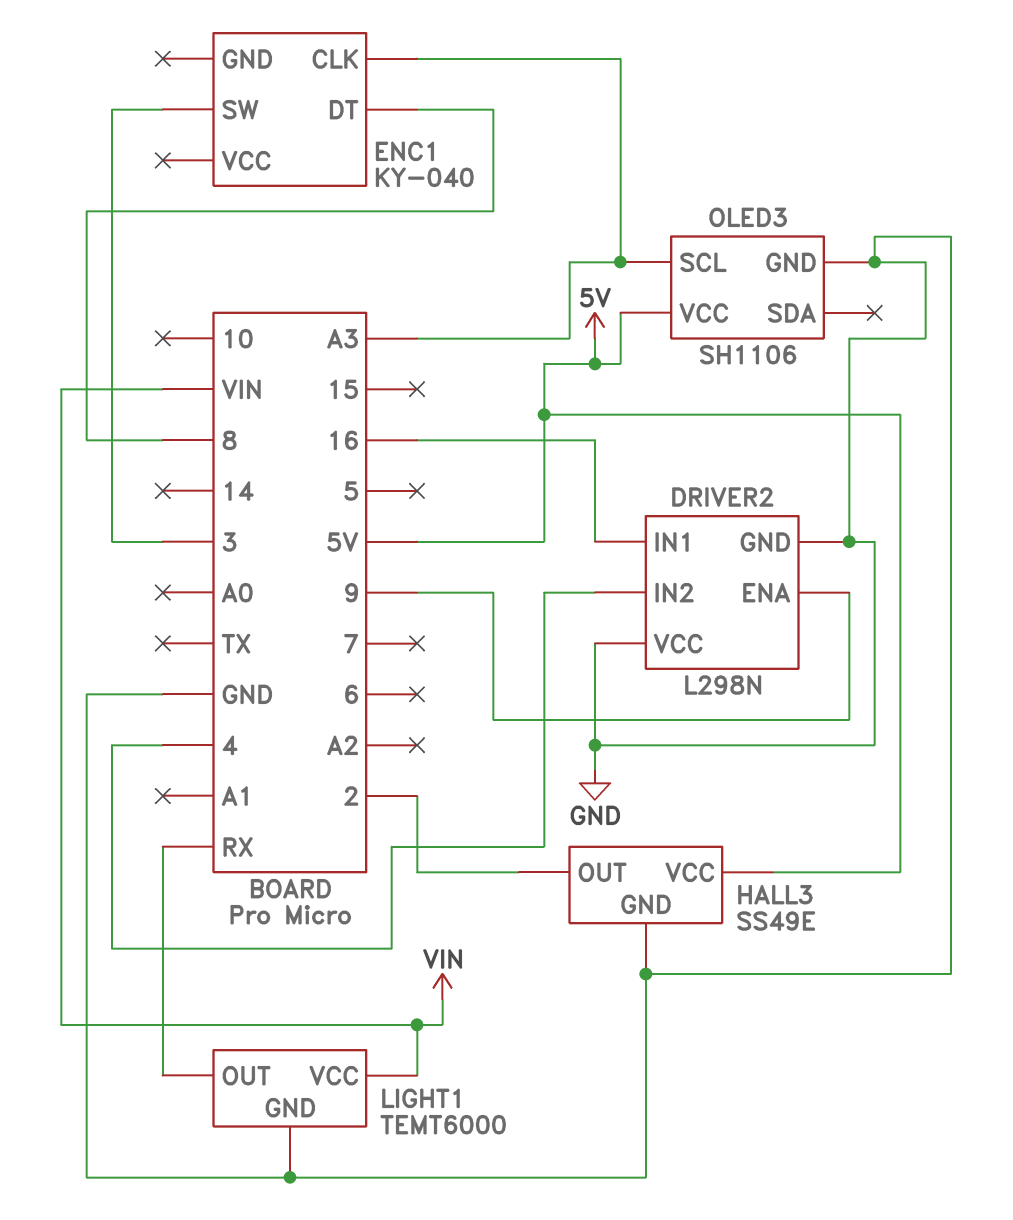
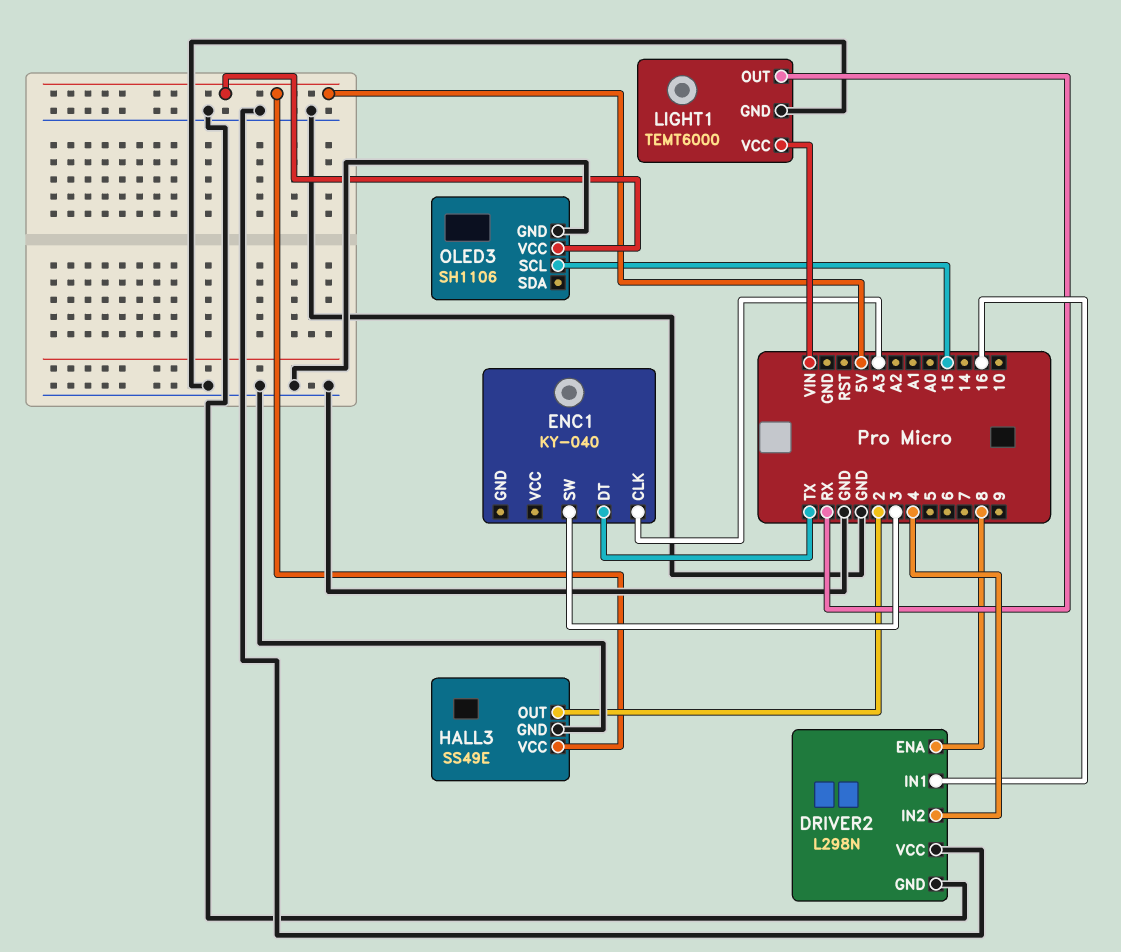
DRIVER2 pin ENA: 9 -> 8
ENC1 pin DT: 8 -> TX
OLED3 pin SCL: A3 -> 15

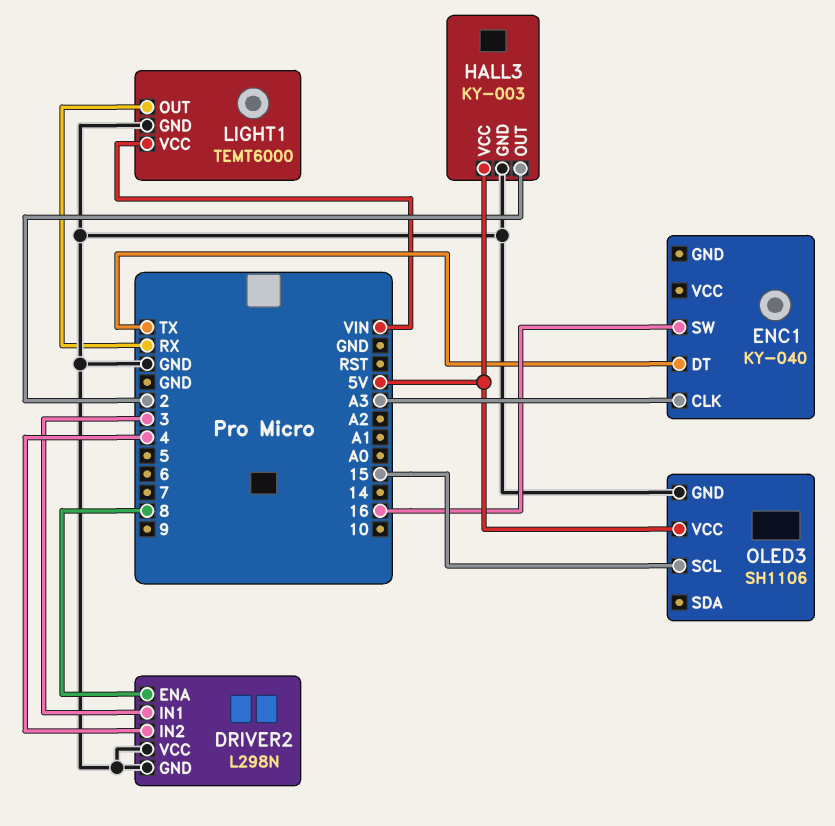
DRIVER2 pin IN1: 16 -> 3
ENC1 pin SW: 3 -> 16
HALL3: SS49E -> KY-003

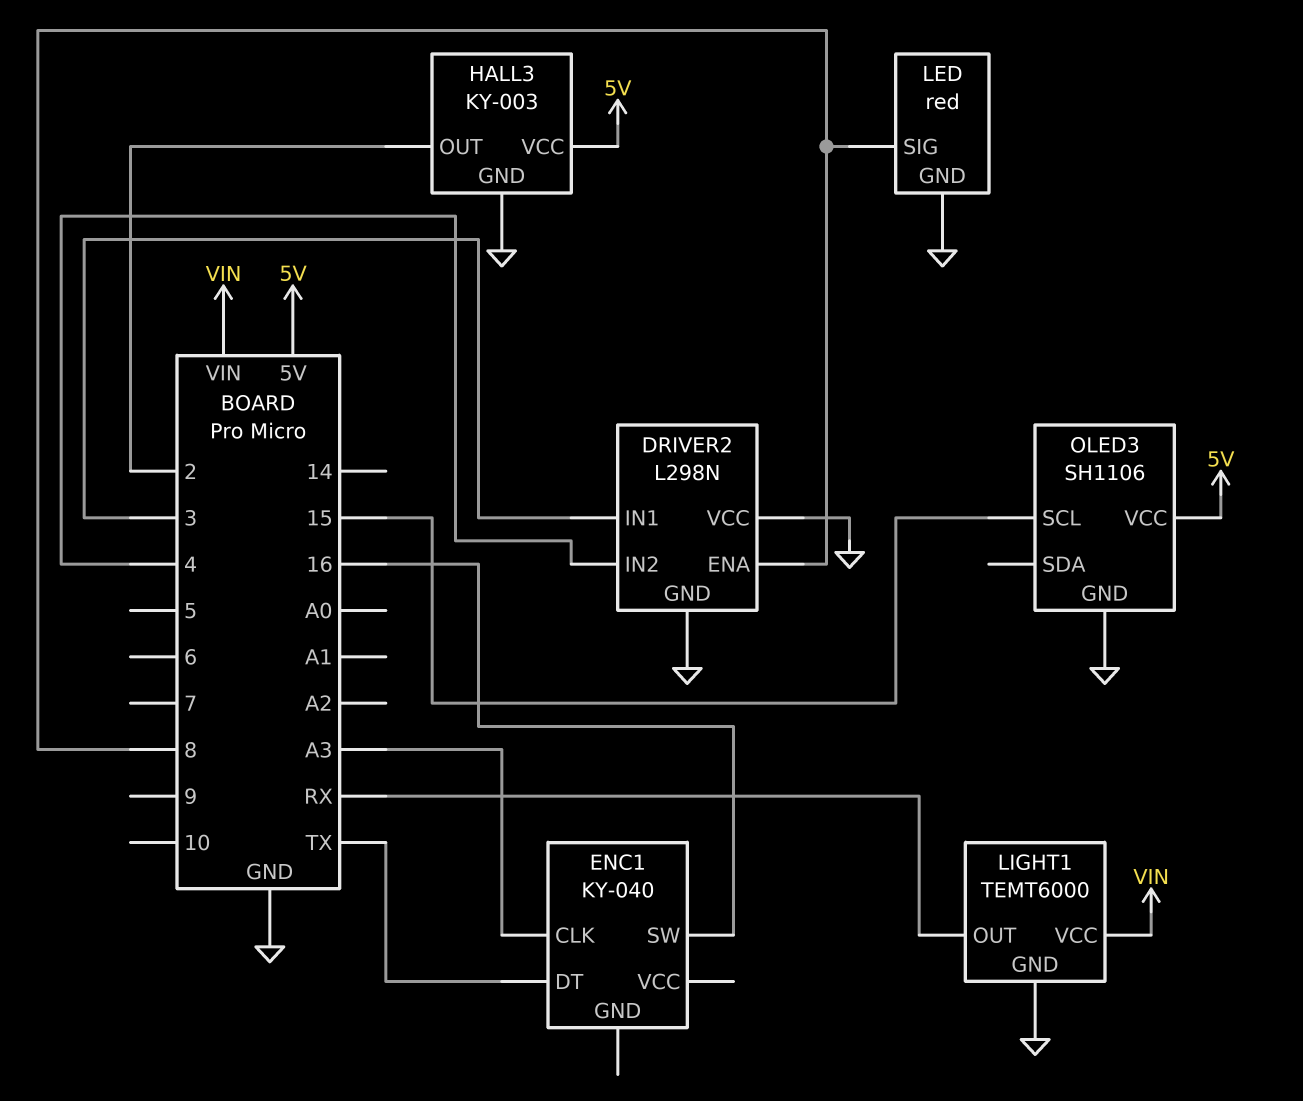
LED: none -> red
LED pin GND: none -> GND
LED pin SIG: none -> 8

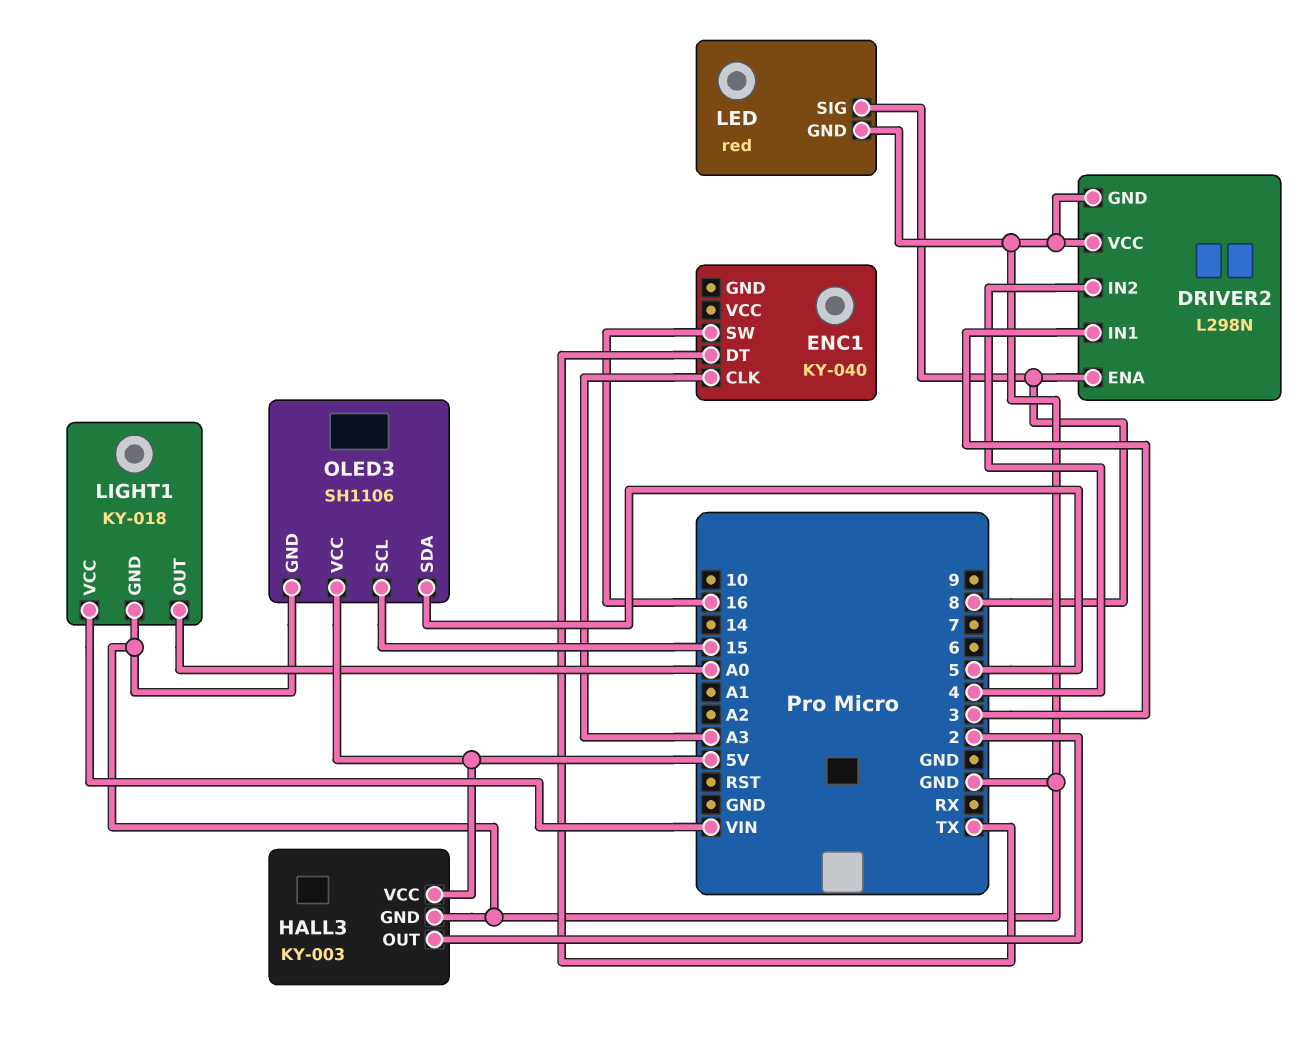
LIGHT1: TEMT6000 -> KY-018
LIGHT1 pin OUT: RX -> A0
OLED3 pin SDA: none -> 5

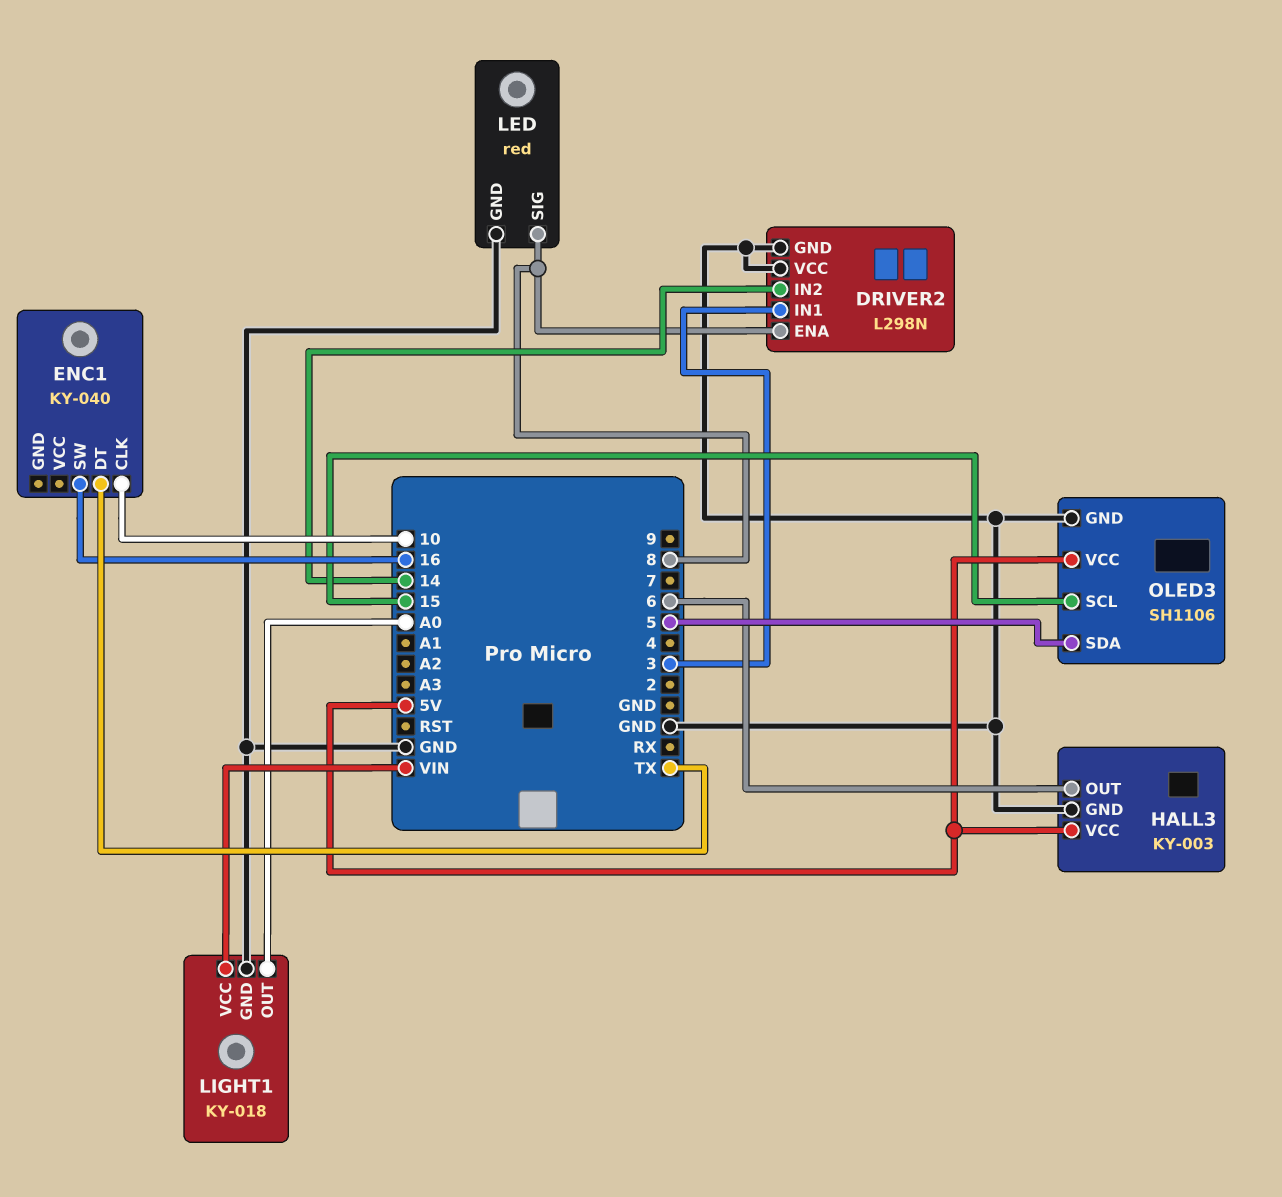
DRIVER2 pin IN2: 4 -> 14
ENC1 pin CLK: A3 -> 10
HALL3 pin OUT: 2 -> 6

